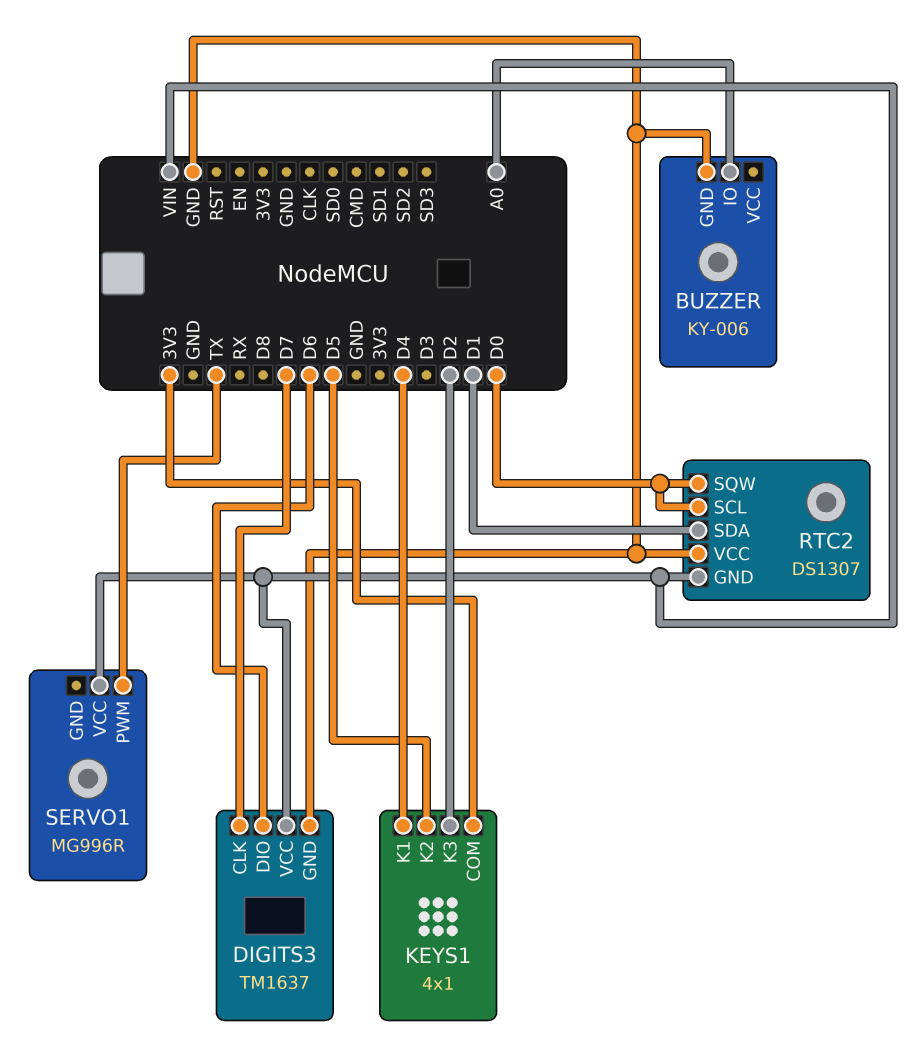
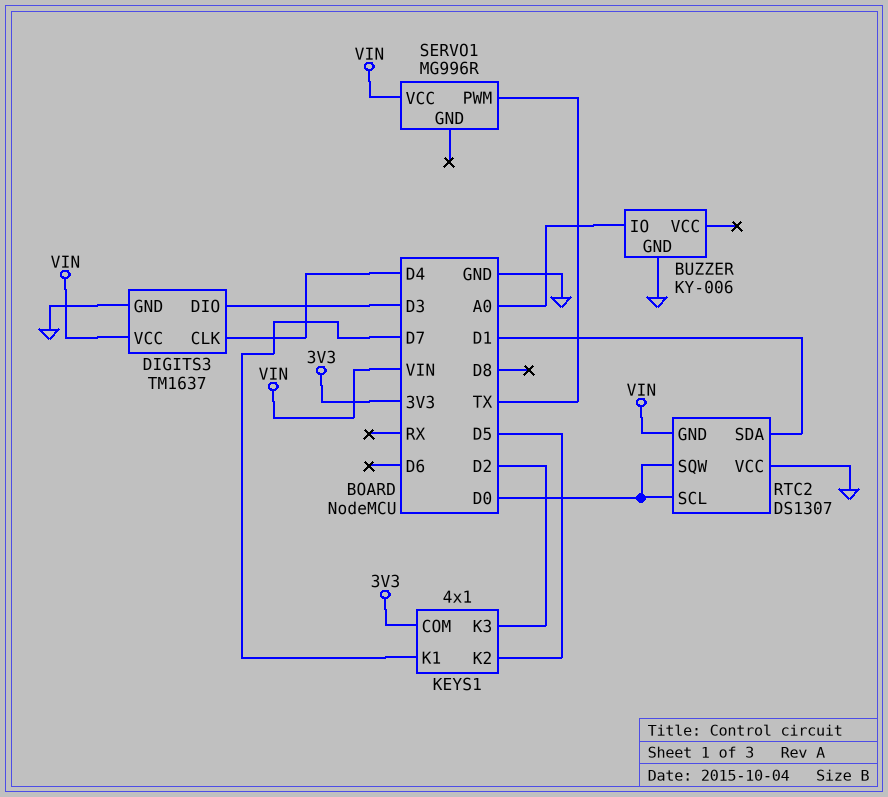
DIGITS3 pin CLK: D7 -> D4
DIGITS3 pin DIO: D6 -> D3
KEYS1 pin K1: D4 -> D7

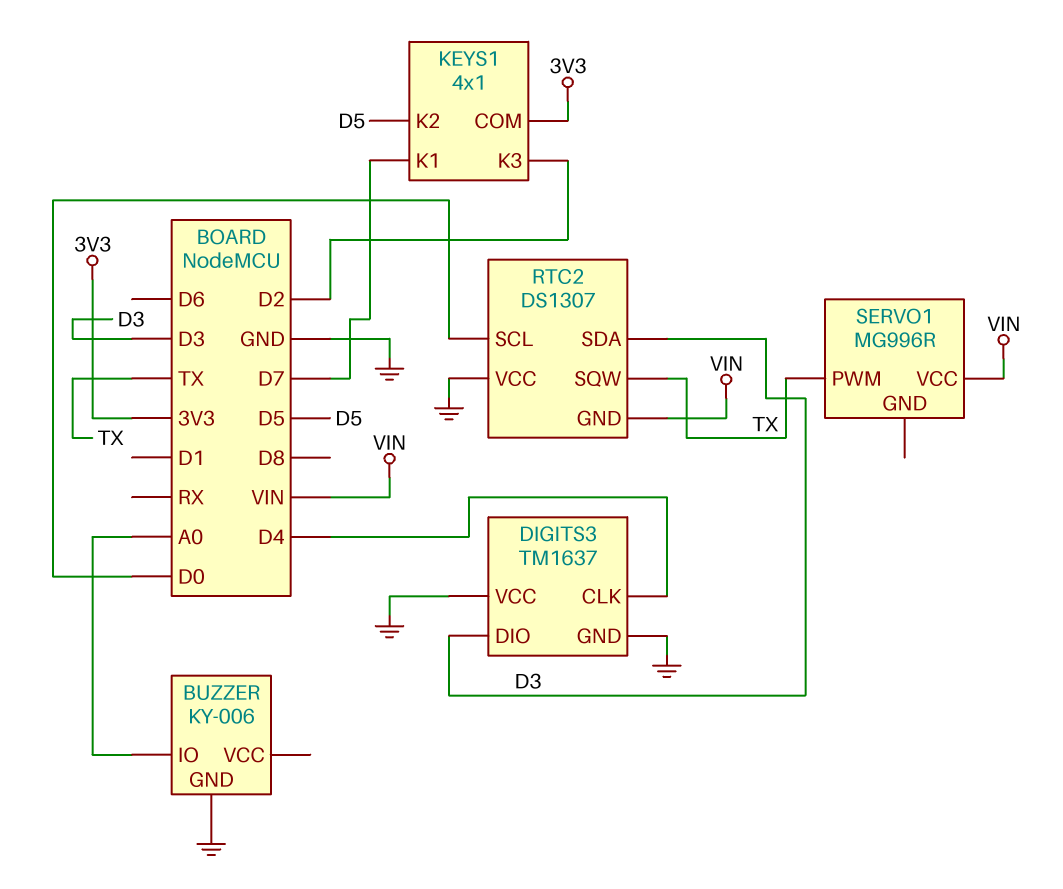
DIGITS3 pin VCC: VIN -> GND
RTC2 pin SDA: D1 -> D3
RTC2 pin SQW: D0 -> TX

